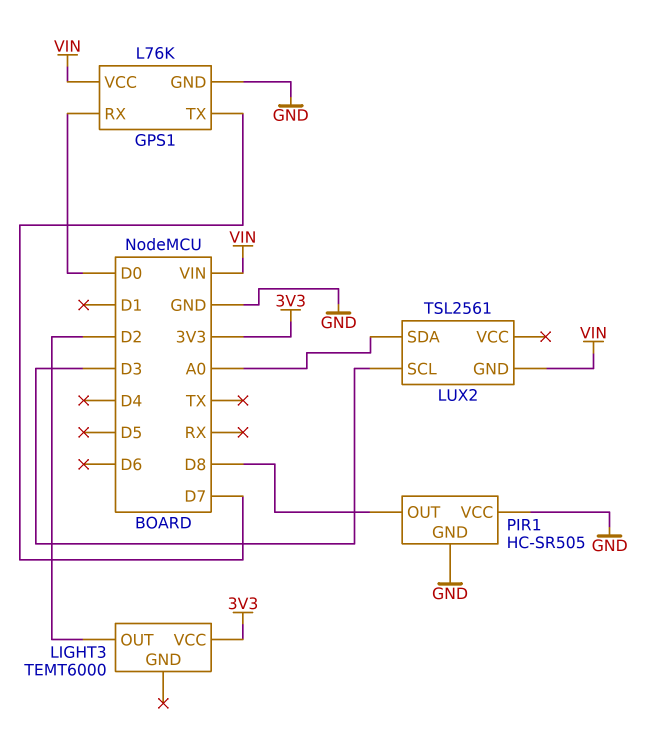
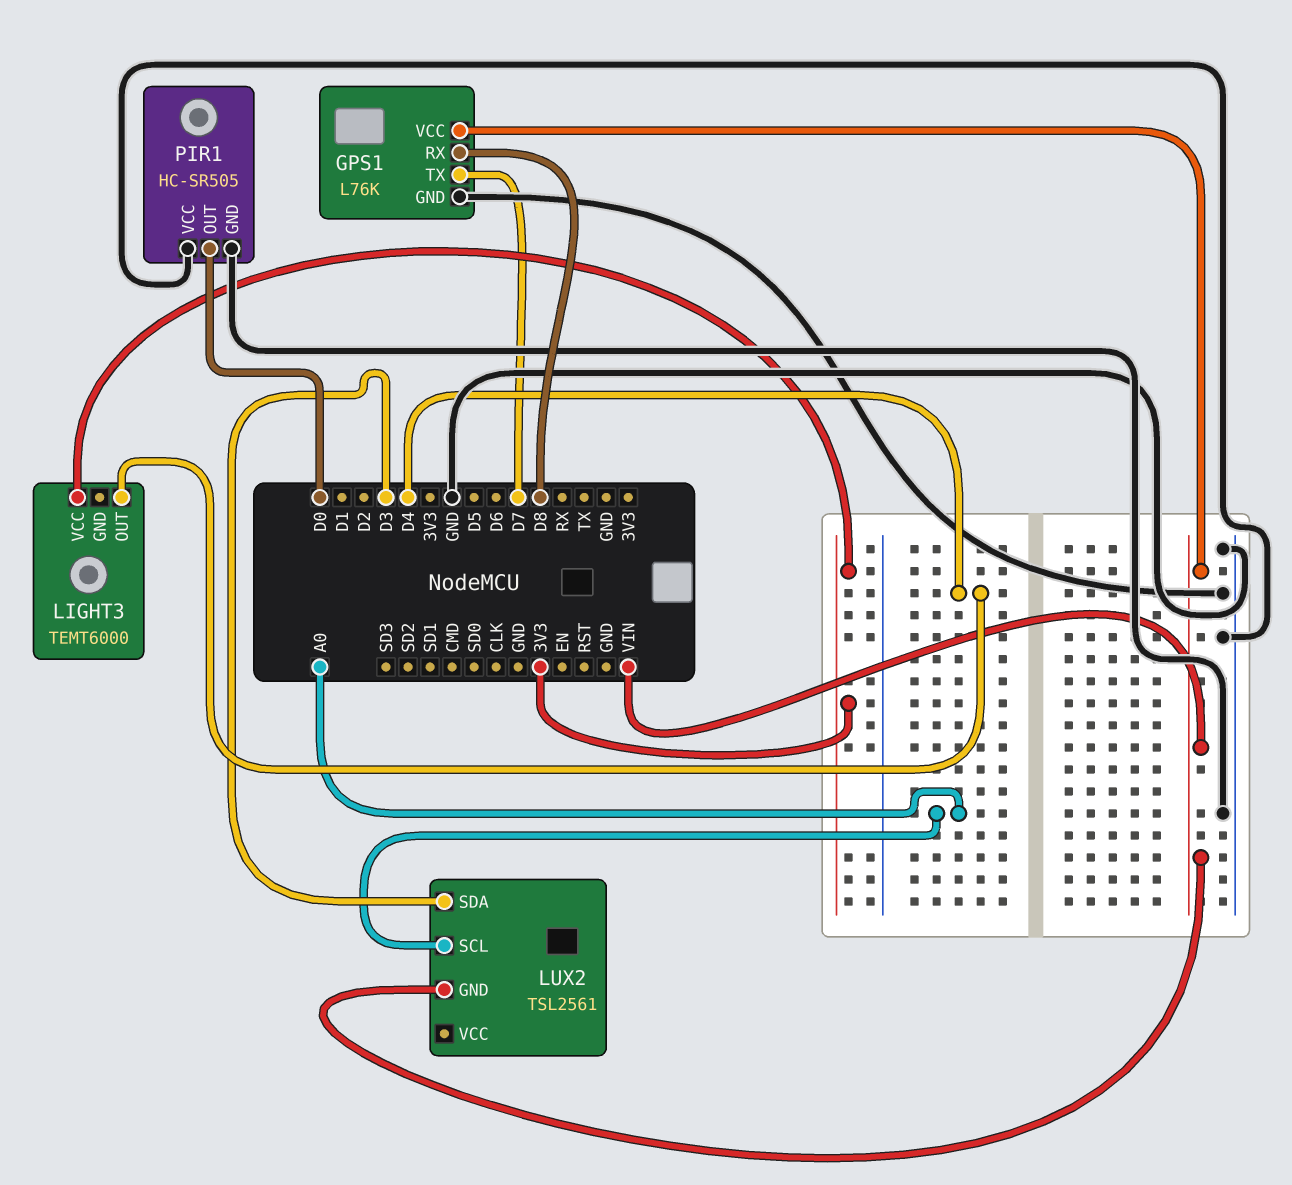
GPS1 pin RX: D0 -> D8
LIGHT3 pin OUT: D2 -> D4
LUX2 pin SCL: D3 -> A0
LUX2 pin SDA: A0 -> D3
PIR1 pin OUT: D8 -> D0

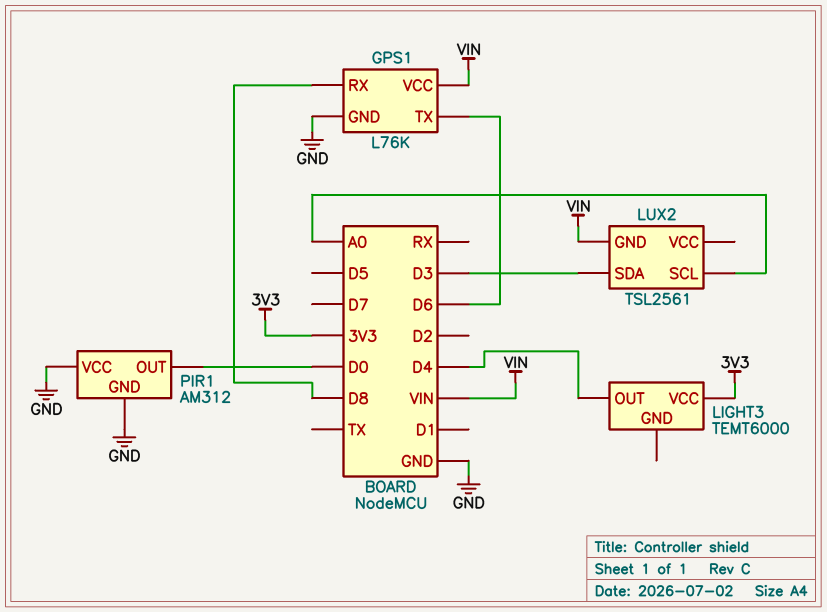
GPS1 pin TX: D7 -> D6
PIR1: HC-SR505 -> AM312

